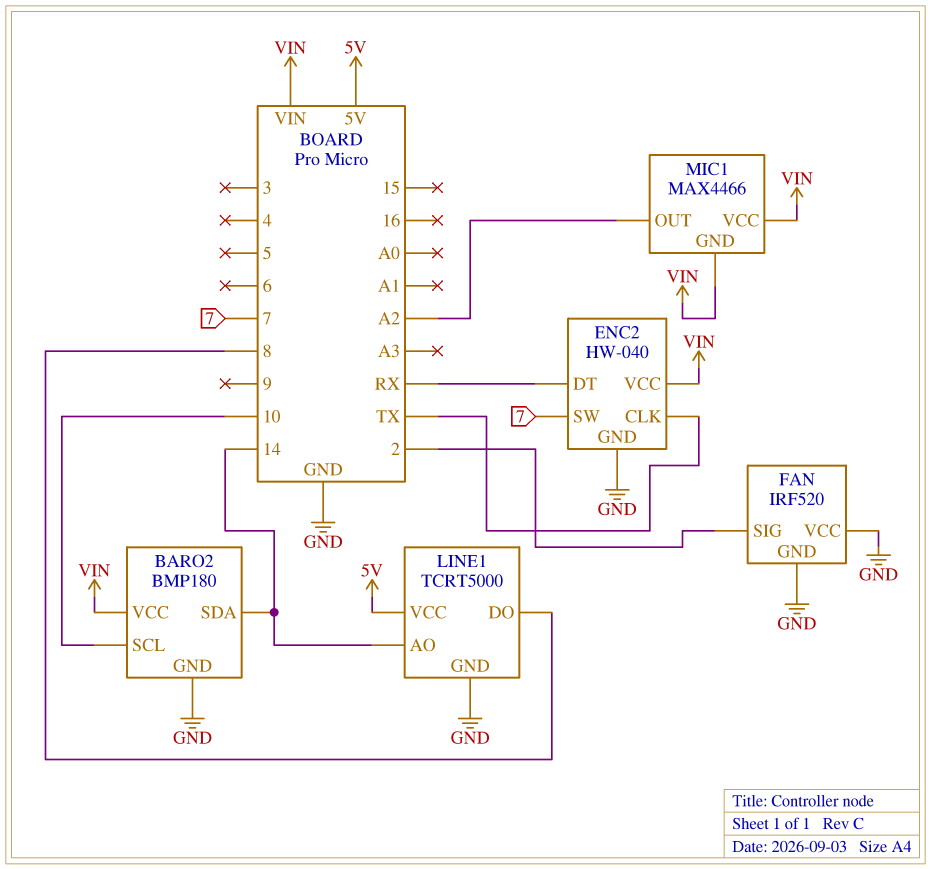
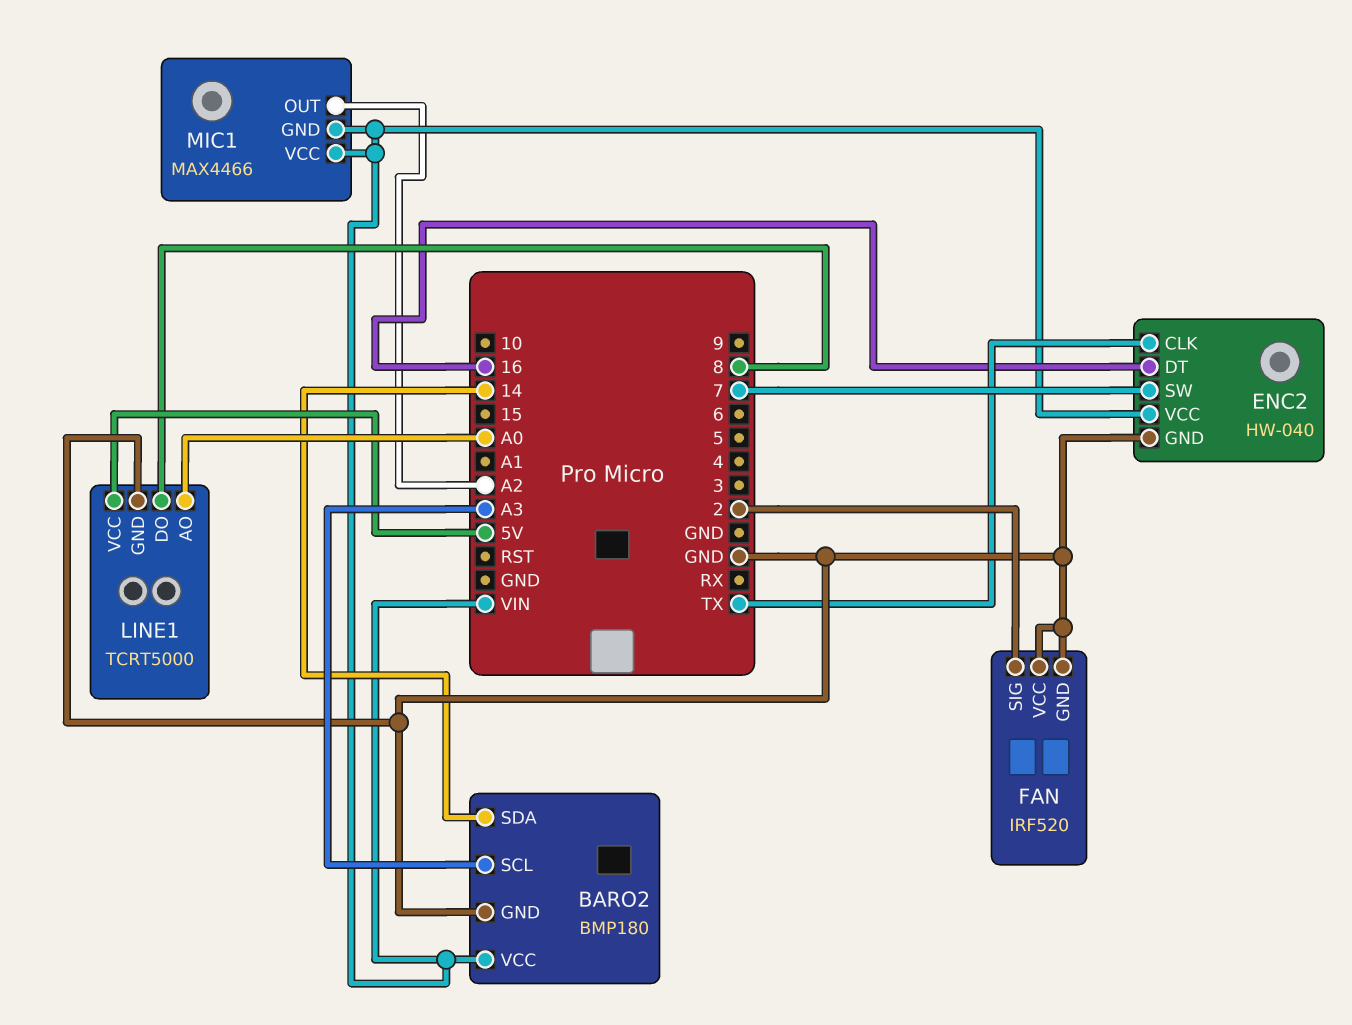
BARO2 pin SCL: 10 -> A3
ENC2 pin DT: RX -> 16
LINE1 pin AO: 14 -> A0

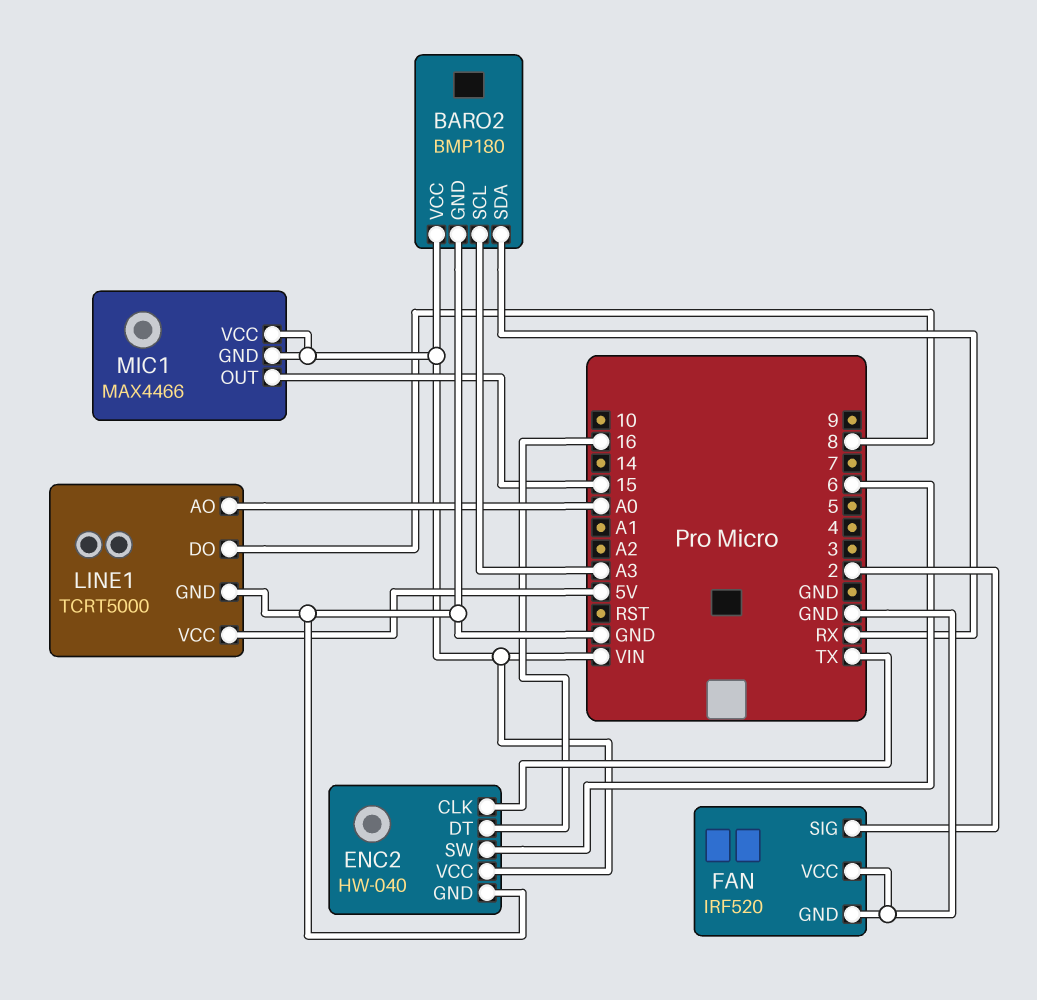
BARO2 pin SDA: 14 -> RX
ENC2 pin SW: 7 -> 6
MIC1 pin OUT: A2 -> 15

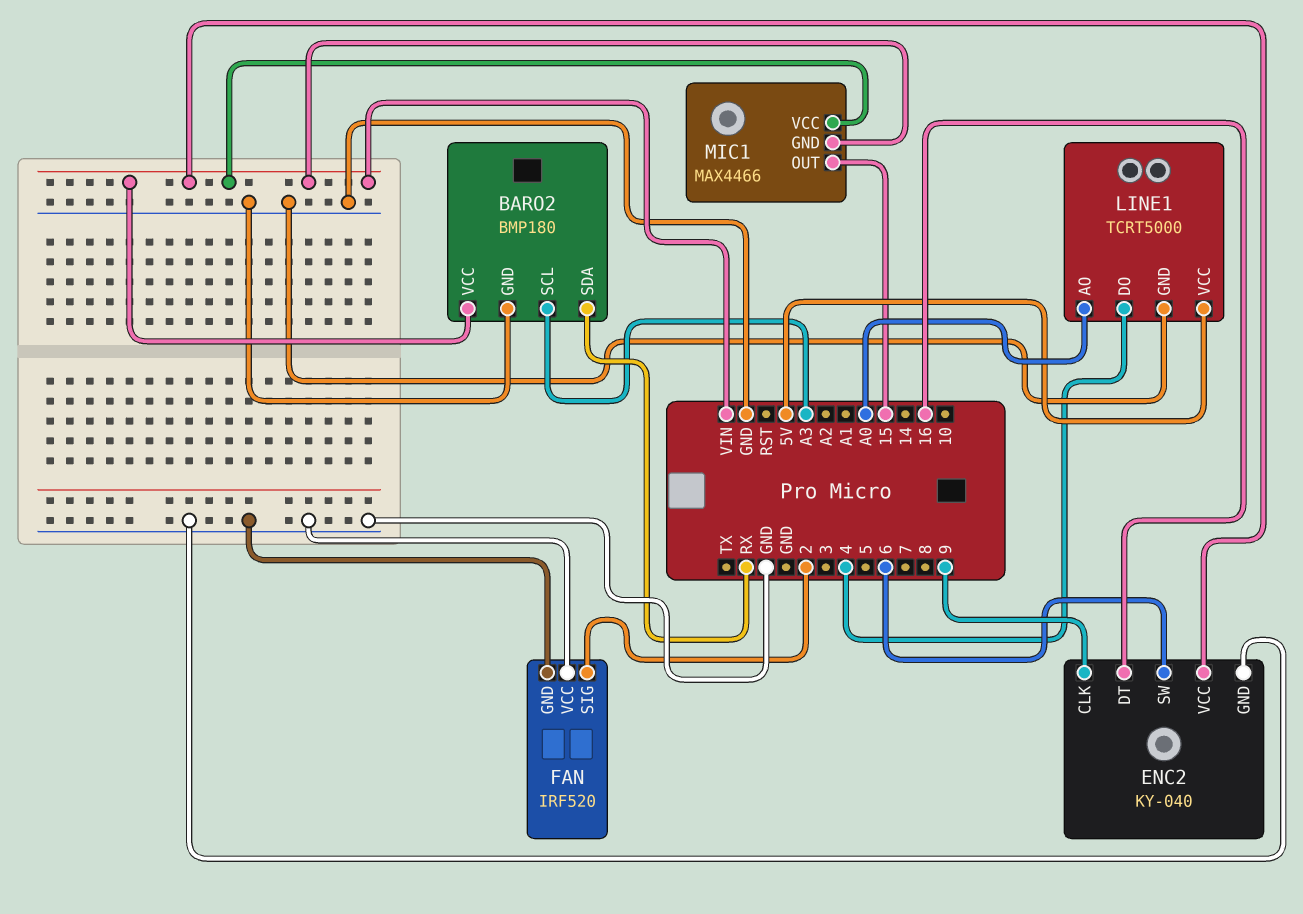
ENC2: HW-040 -> KY-040
ENC2 pin CLK: TX -> 9
LINE1 pin DO: 8 -> 4

